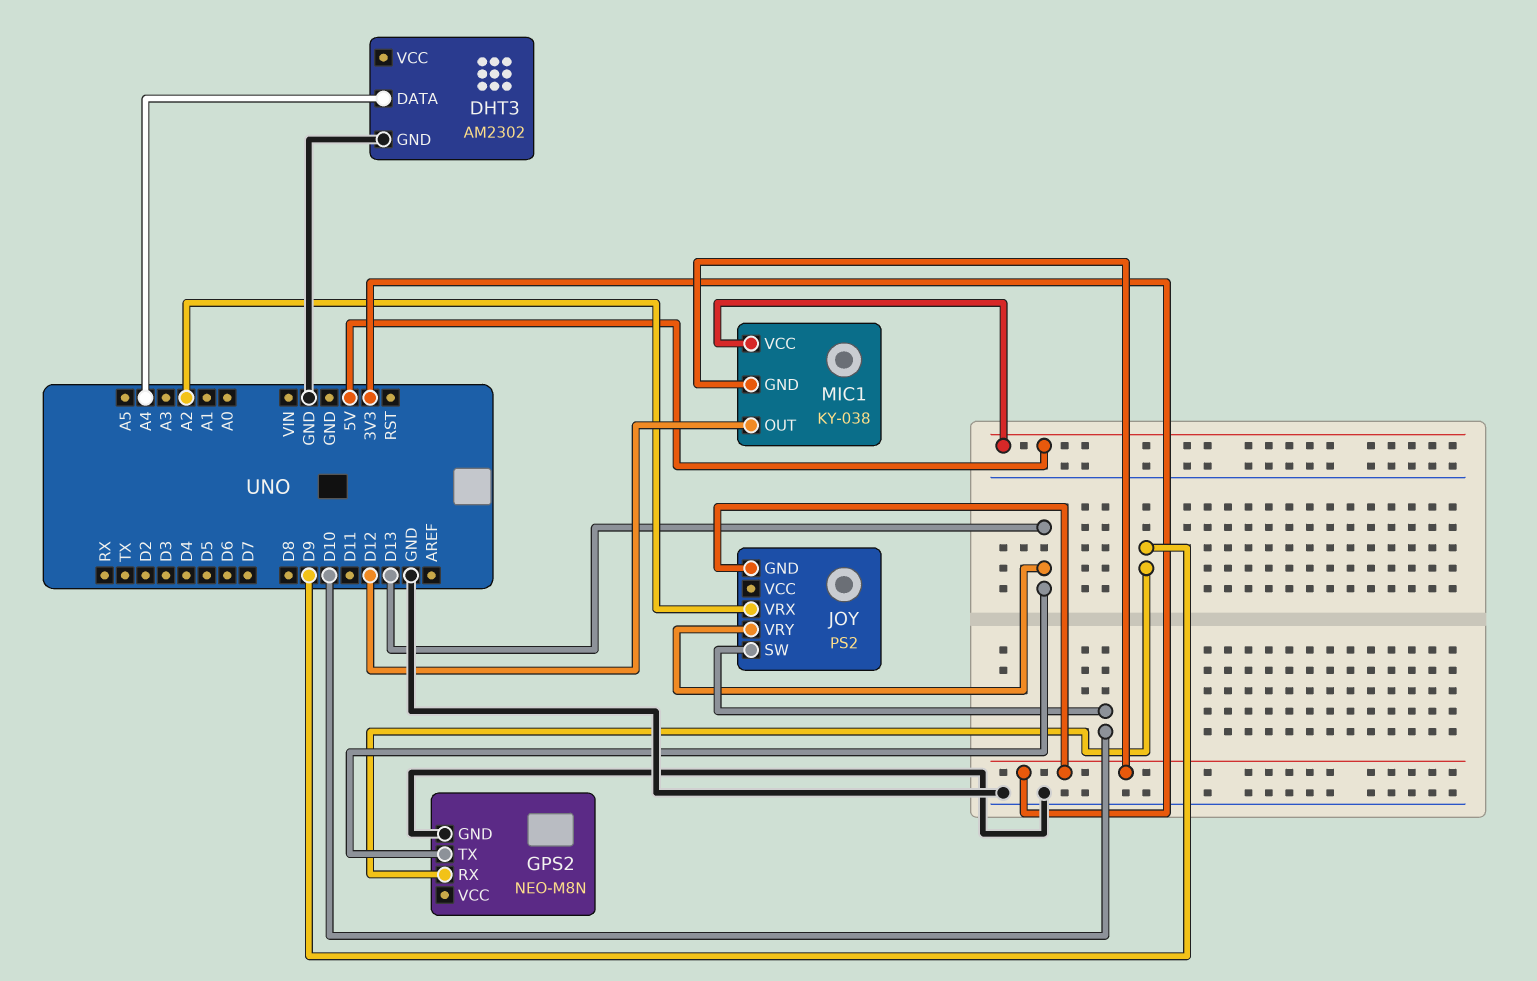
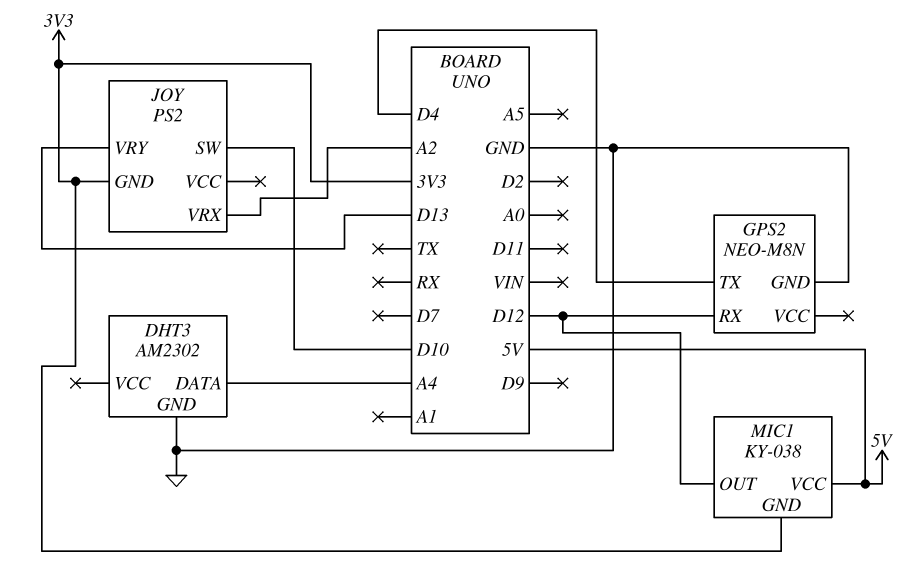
GPS2 pin RX: D9 -> D12
GPS2 pin TX: D13 -> D4

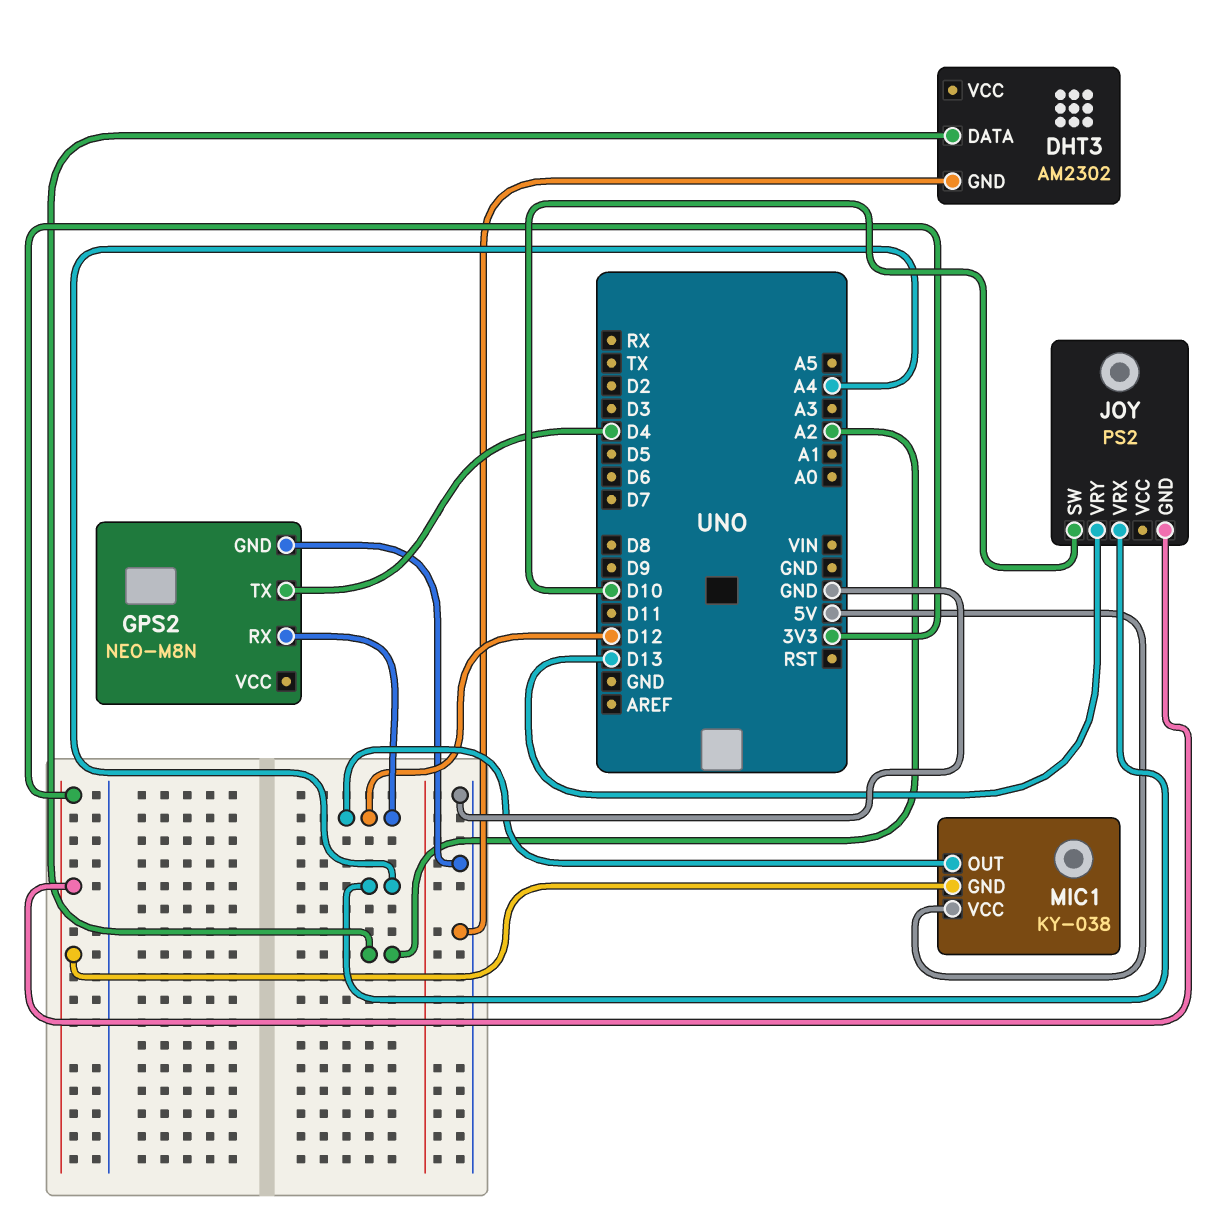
DHT3 pin DATA: A4 -> A2
JOY pin VRX: A2 -> A4

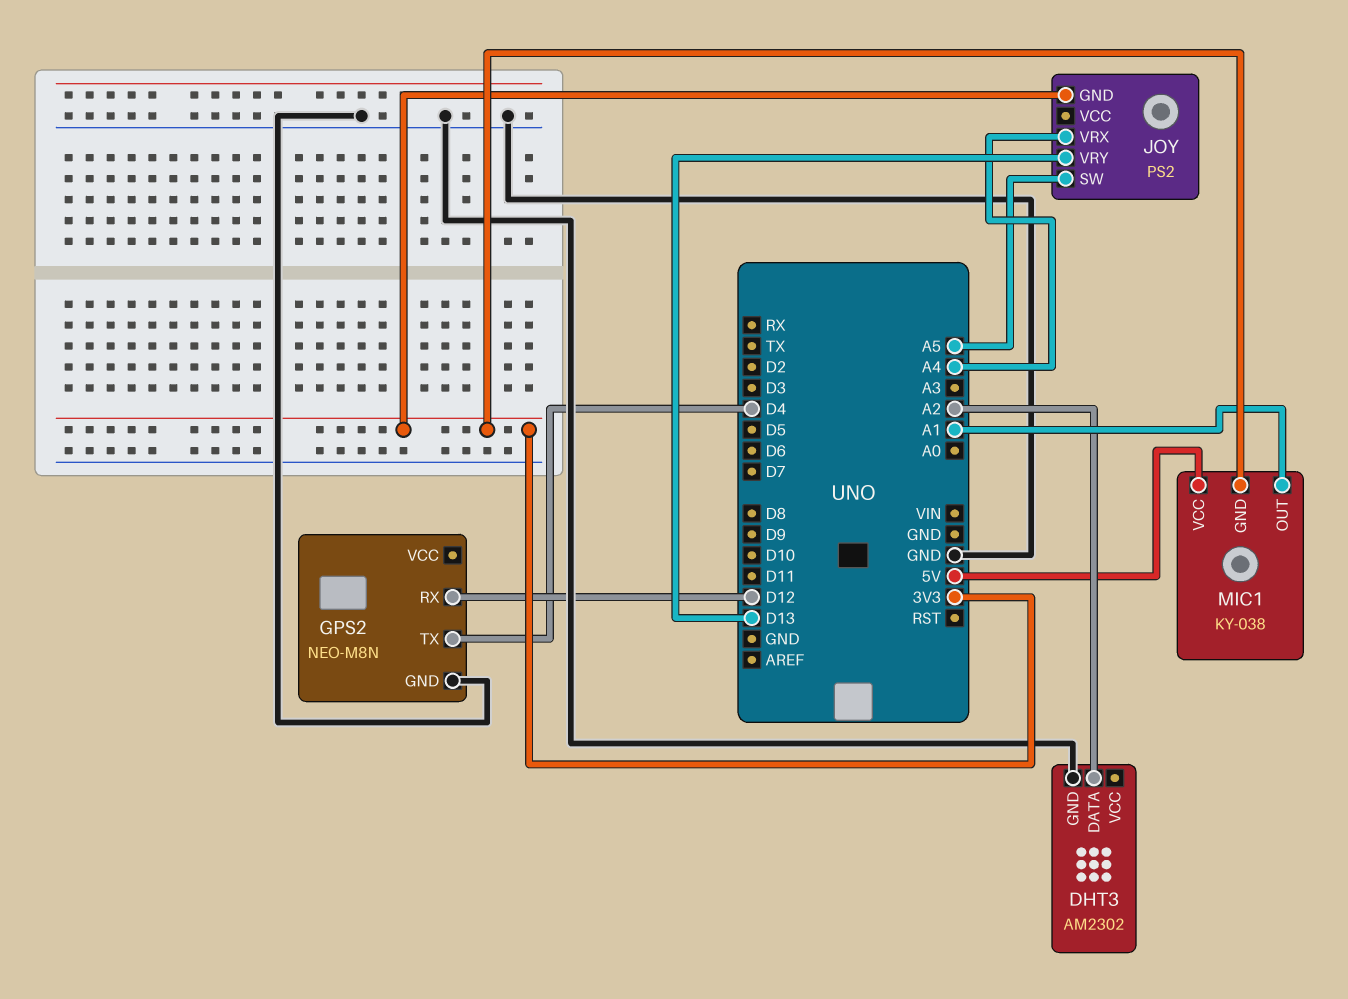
JOY pin SW: D10 -> A5
MIC1 pin OUT: D12 -> A1

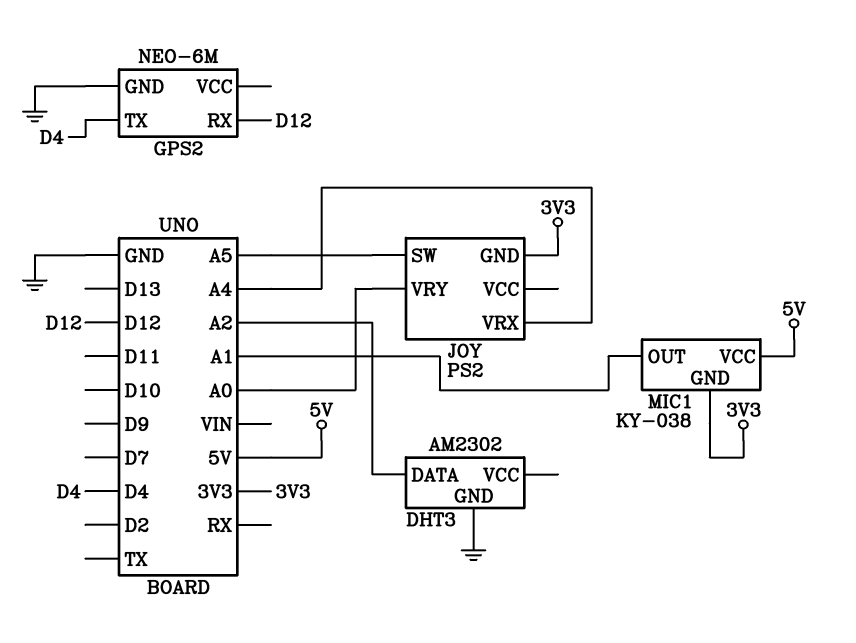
GPS2: NEO-M8N -> NEO-6M
JOY pin VRY: D13 -> A0

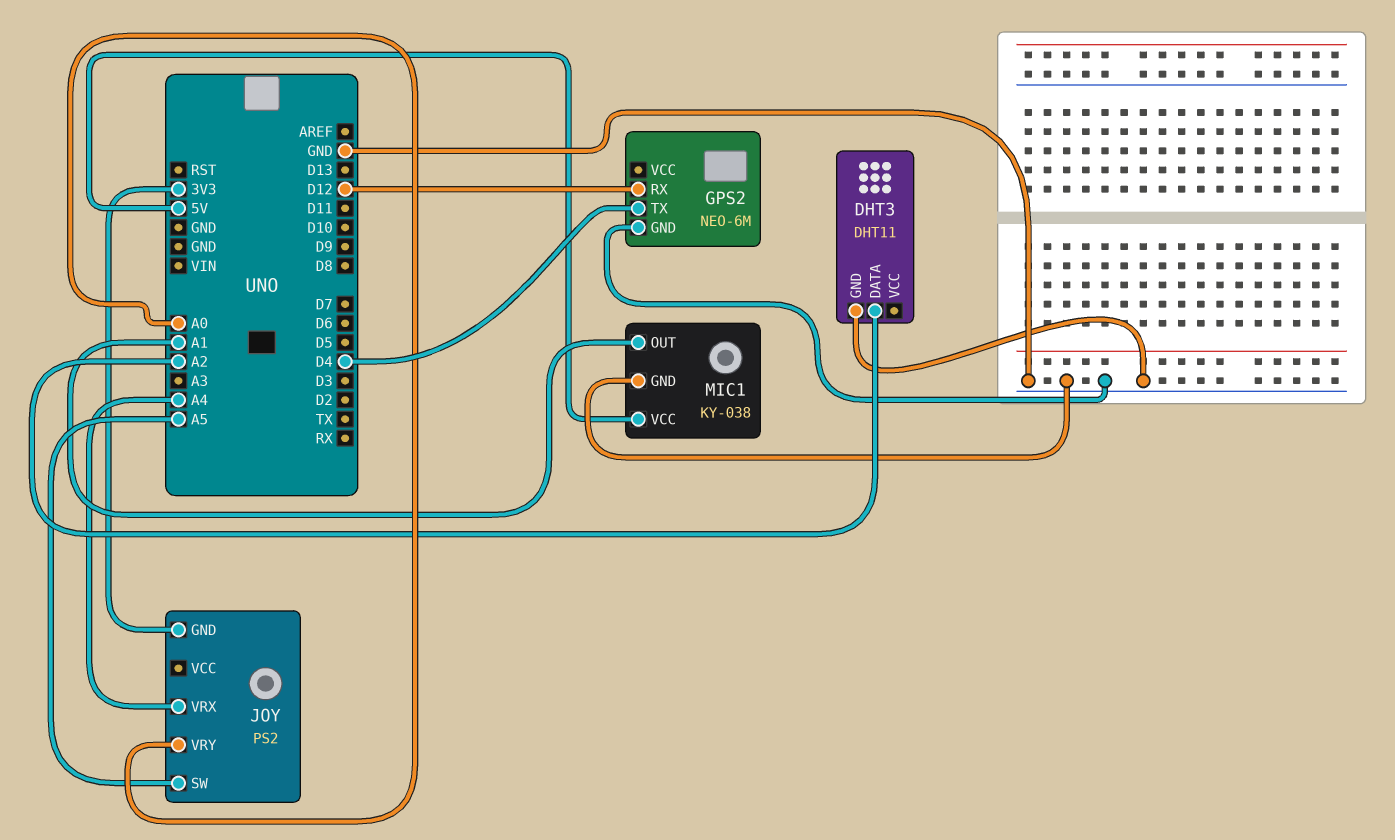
DHT3: AM2302 -> DHT11
MIC1 pin GND: 3V3 -> GND

